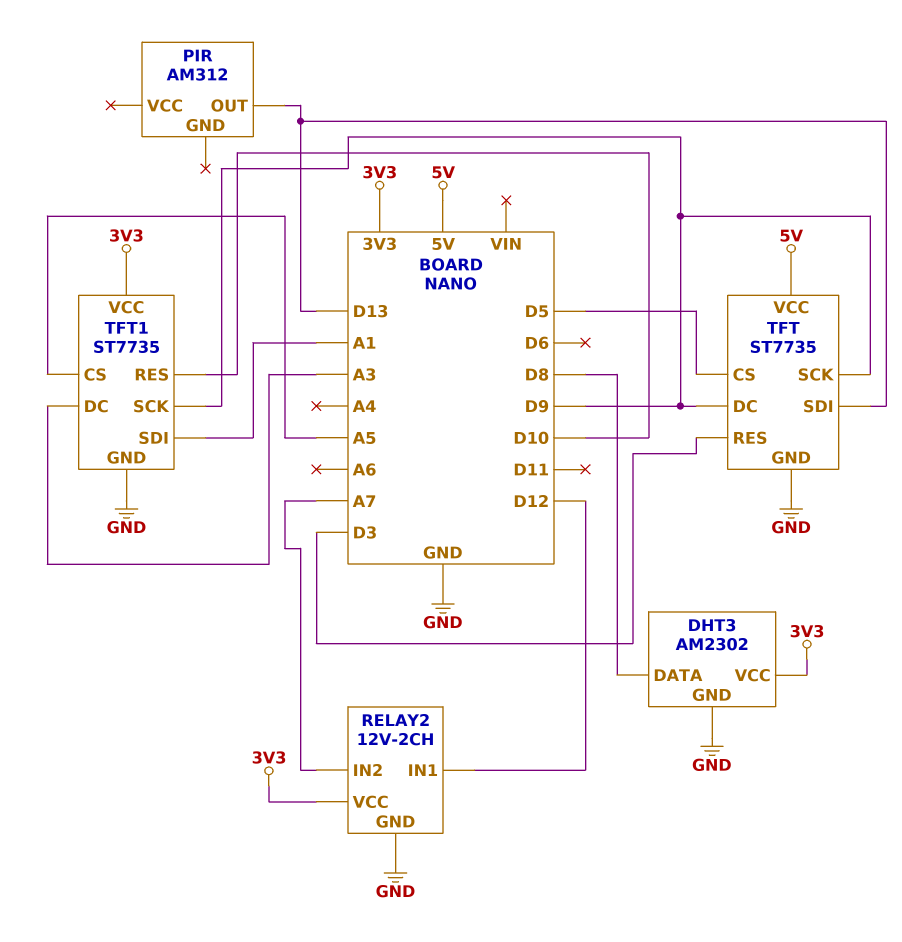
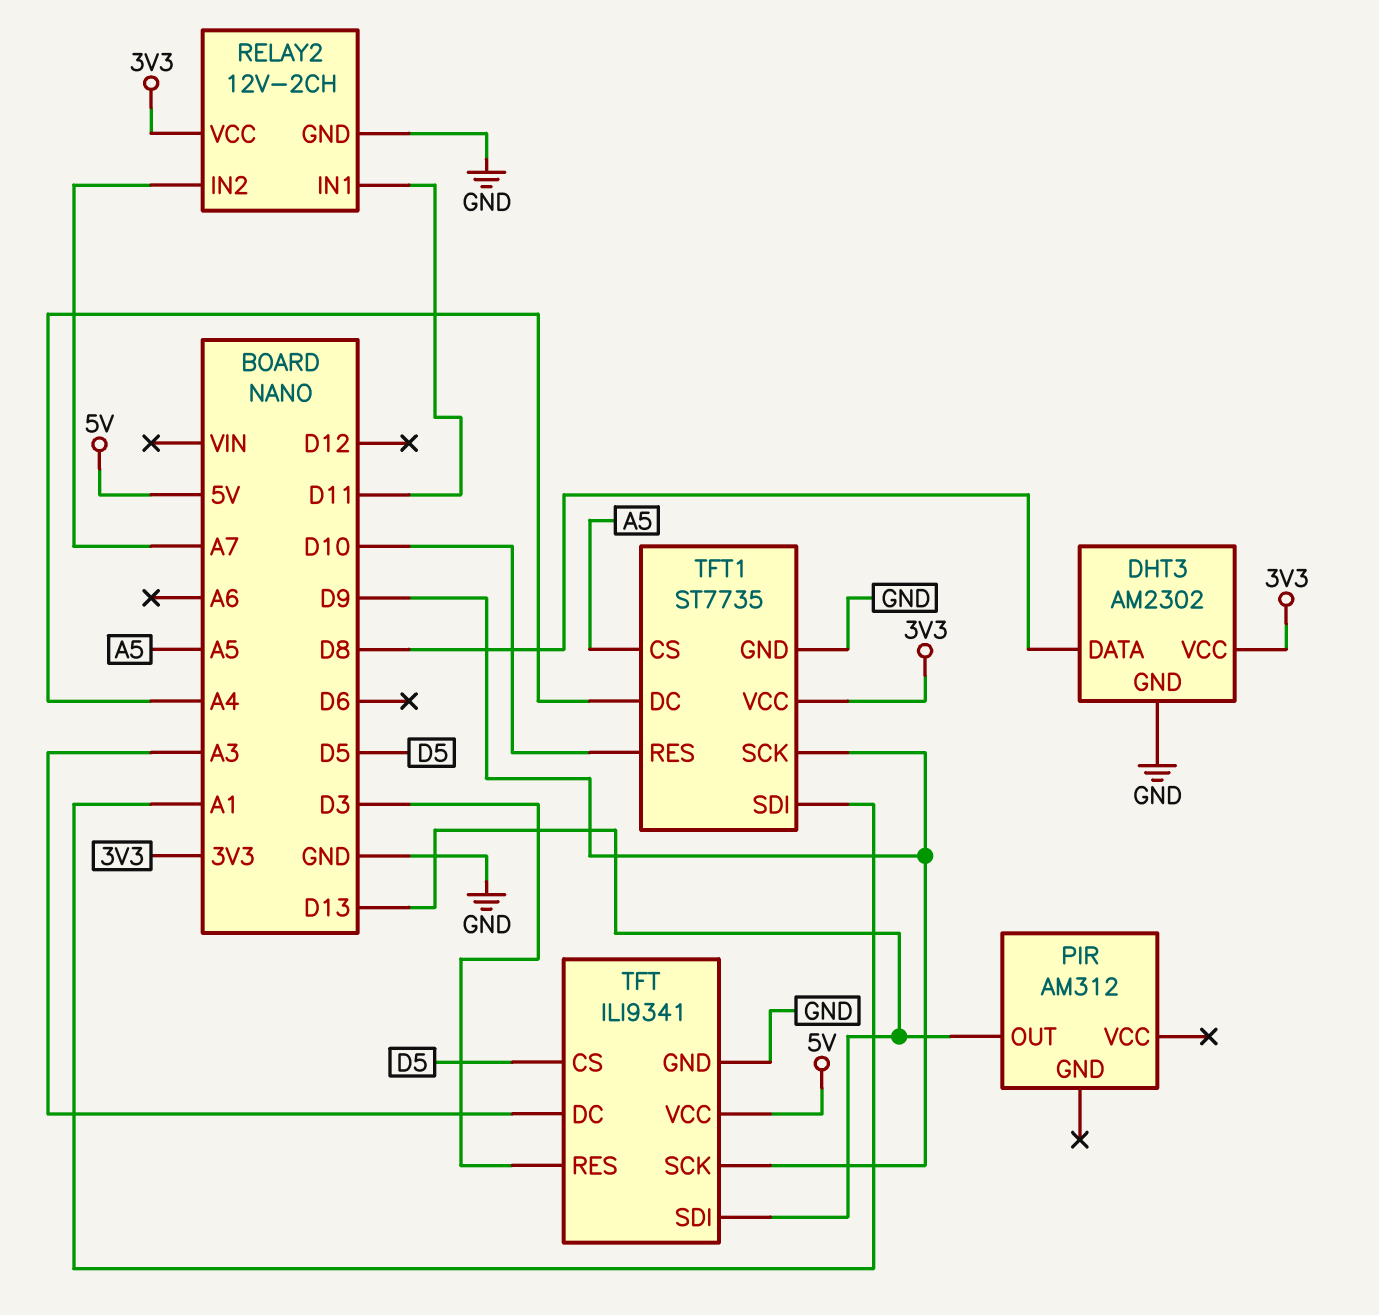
RELAY2 pin IN1: D12 -> D11
TFT: ST7735 -> ILI9341
TFT pin DC: D9 -> A3
TFT1 pin DC: A3 -> A4

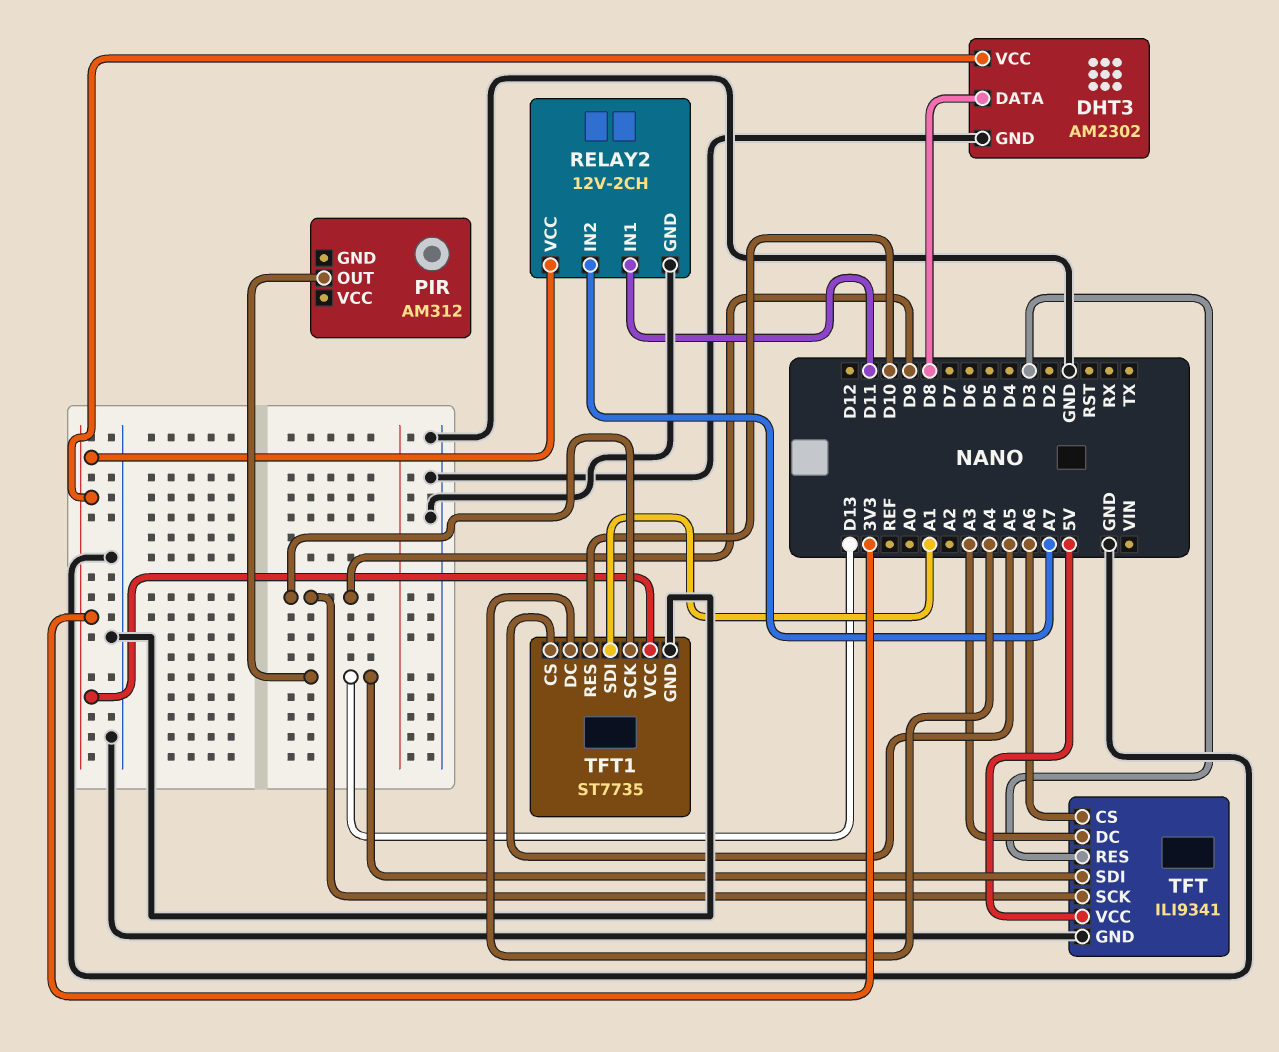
TFT pin CS: D5 -> A6

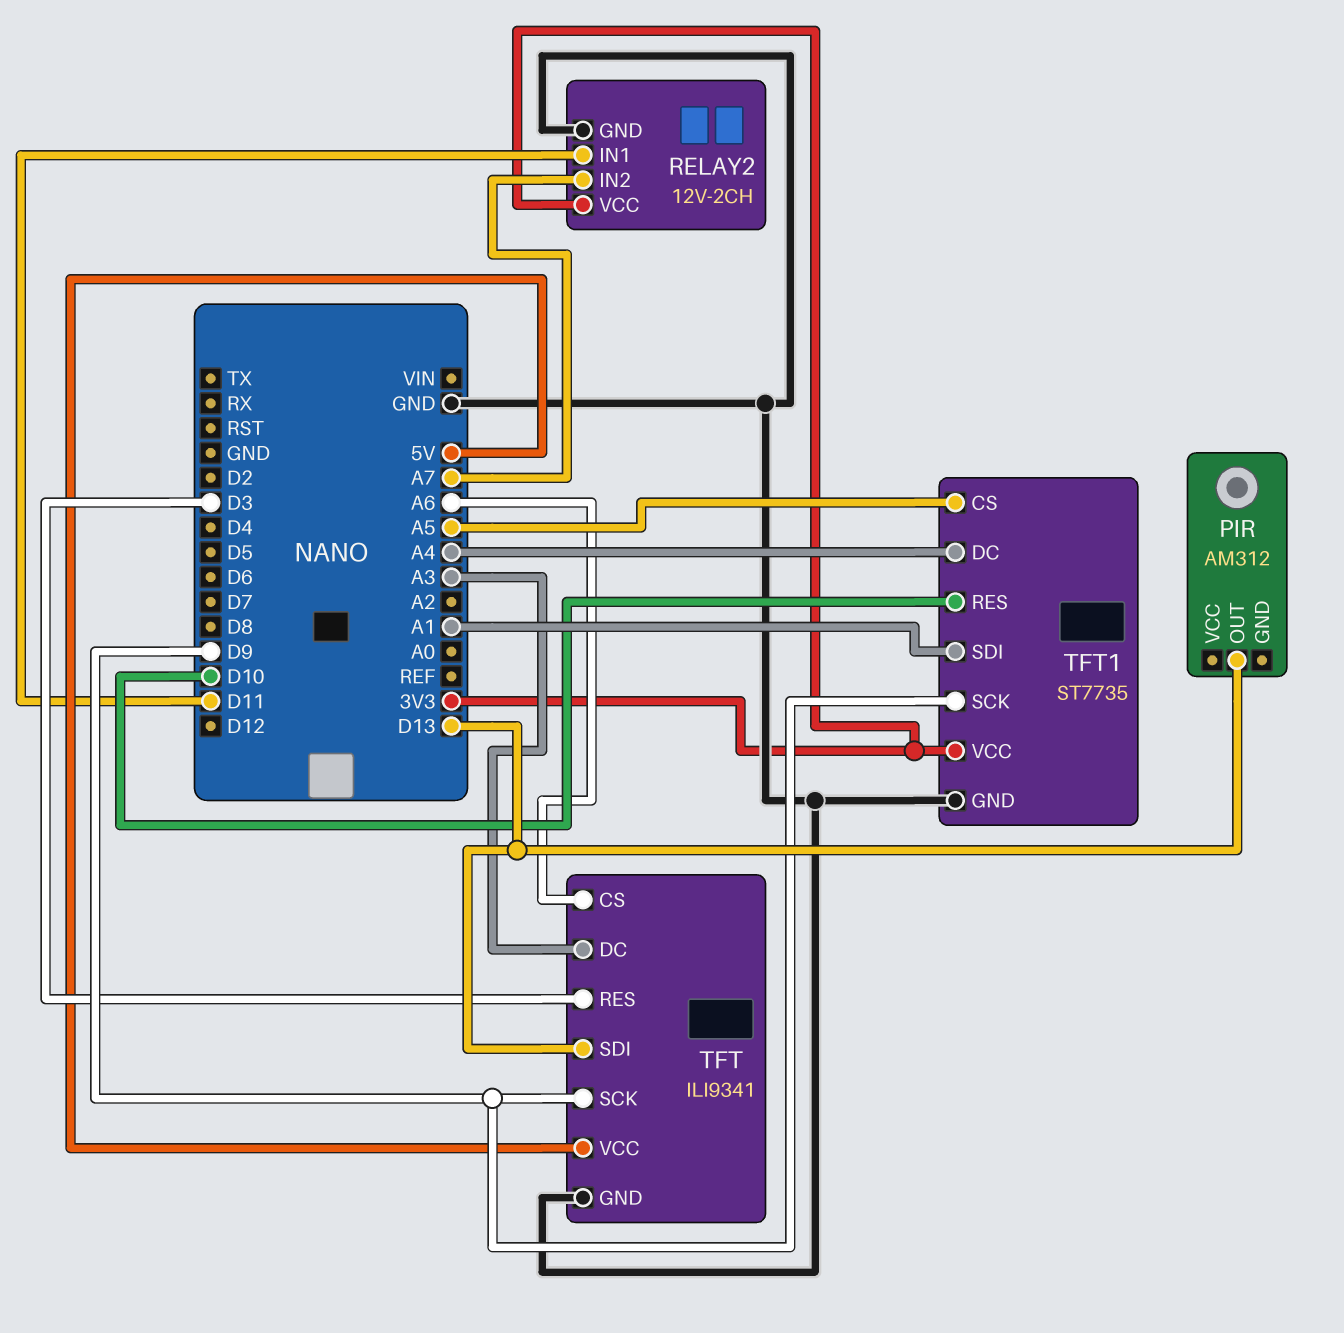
DHT3: AM2302 -> none
DHT3 pin DATA: D8 -> none
DHT3 pin GND: GND -> none
DHT3 pin VCC: 3V3 -> none

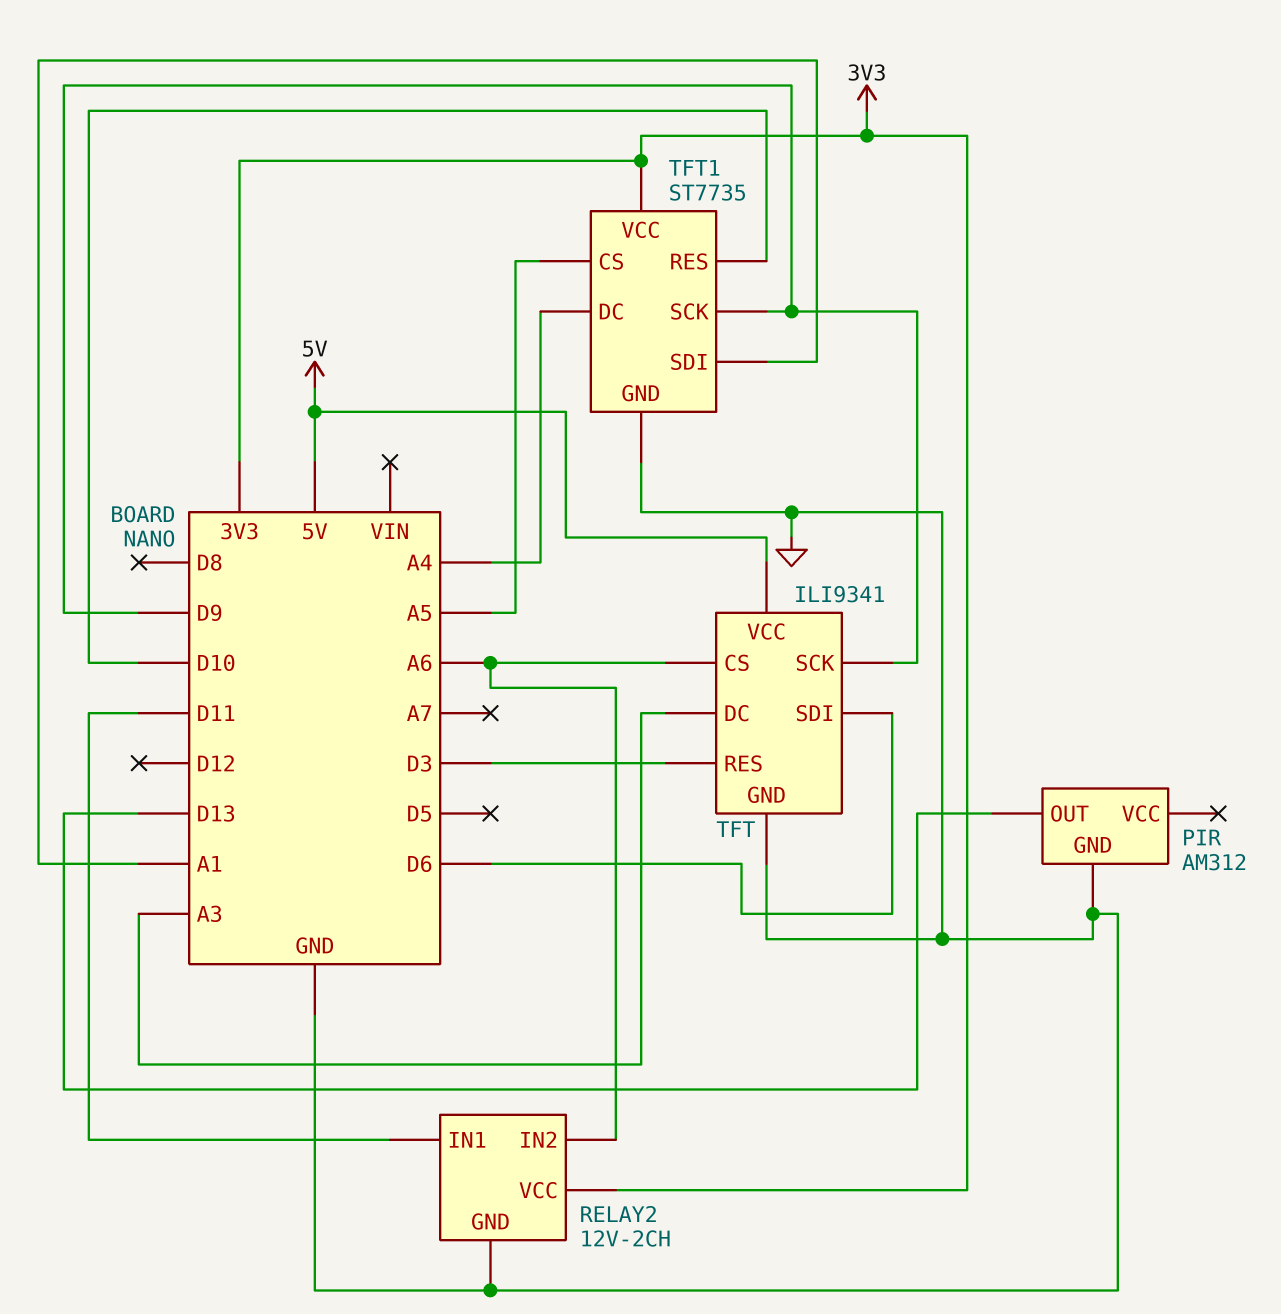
PIR pin GND: none -> GND
RELAY2 pin IN2: A7 -> A6
TFT pin SDI: D13 -> D6

